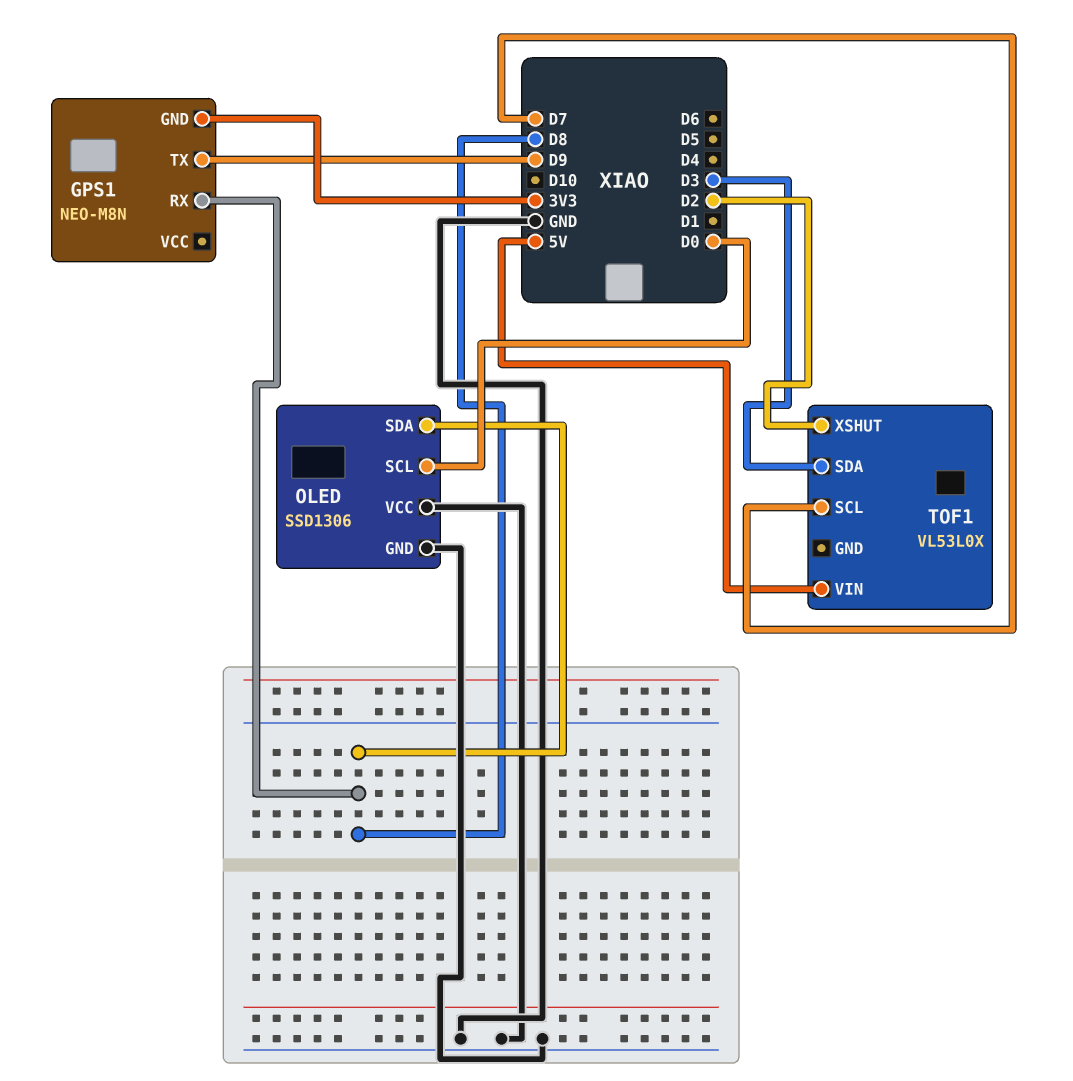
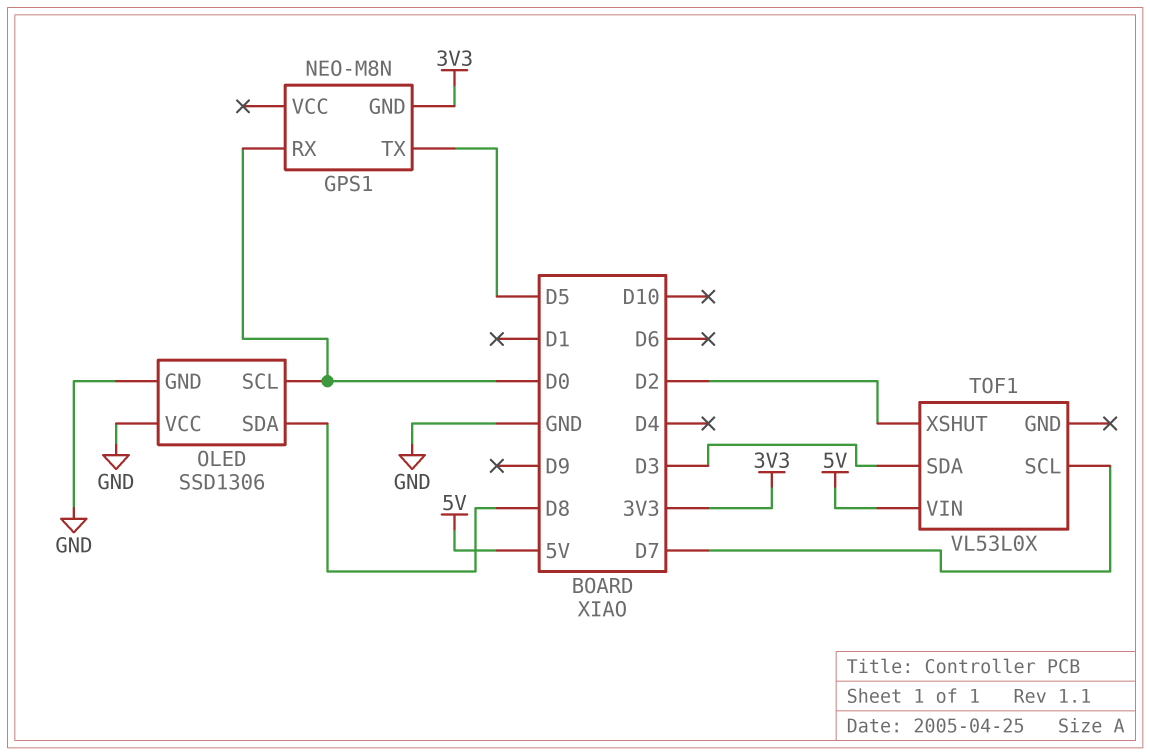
GPS1 pin RX: D8 -> D0
GPS1 pin TX: D9 -> D5

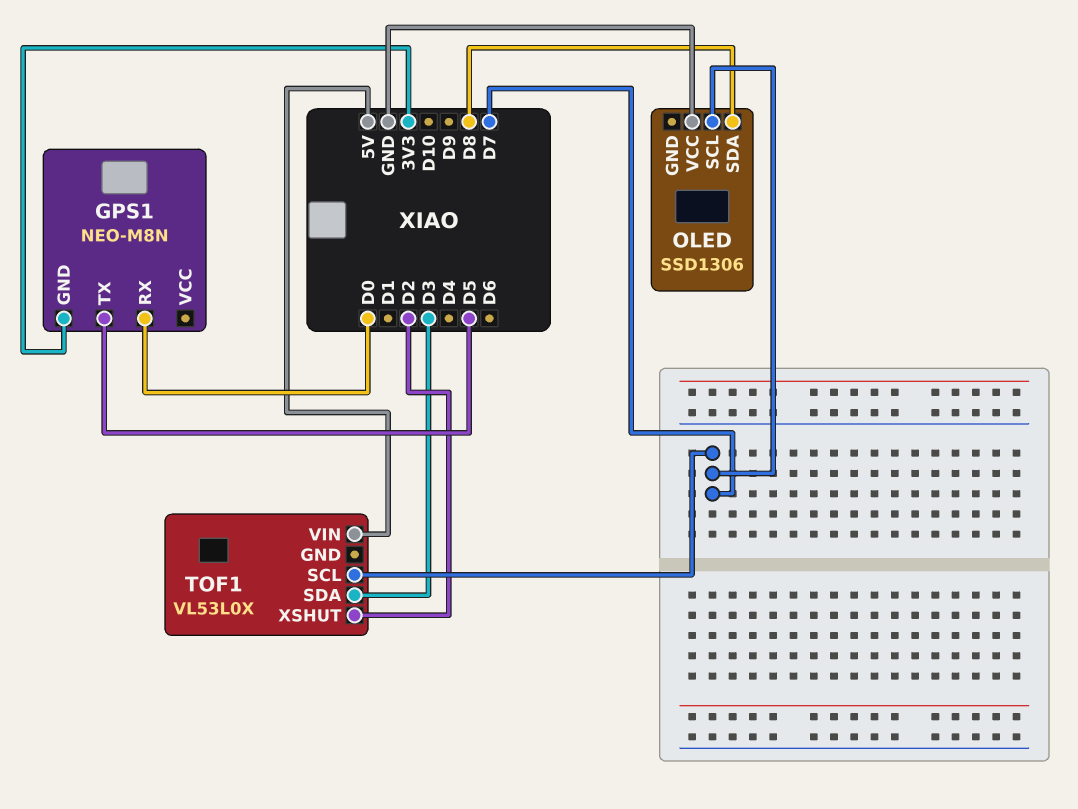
OLED pin GND: GND -> none
OLED pin SCL: D0 -> D7

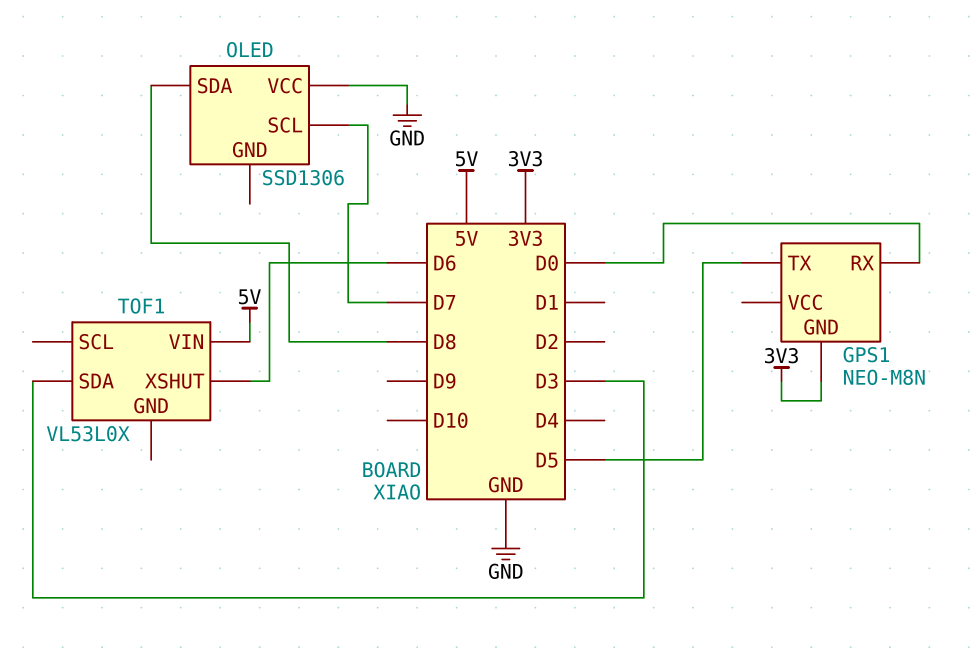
TOF1 pin SCL: D7 -> none
TOF1 pin XSHUT: D2 -> D6

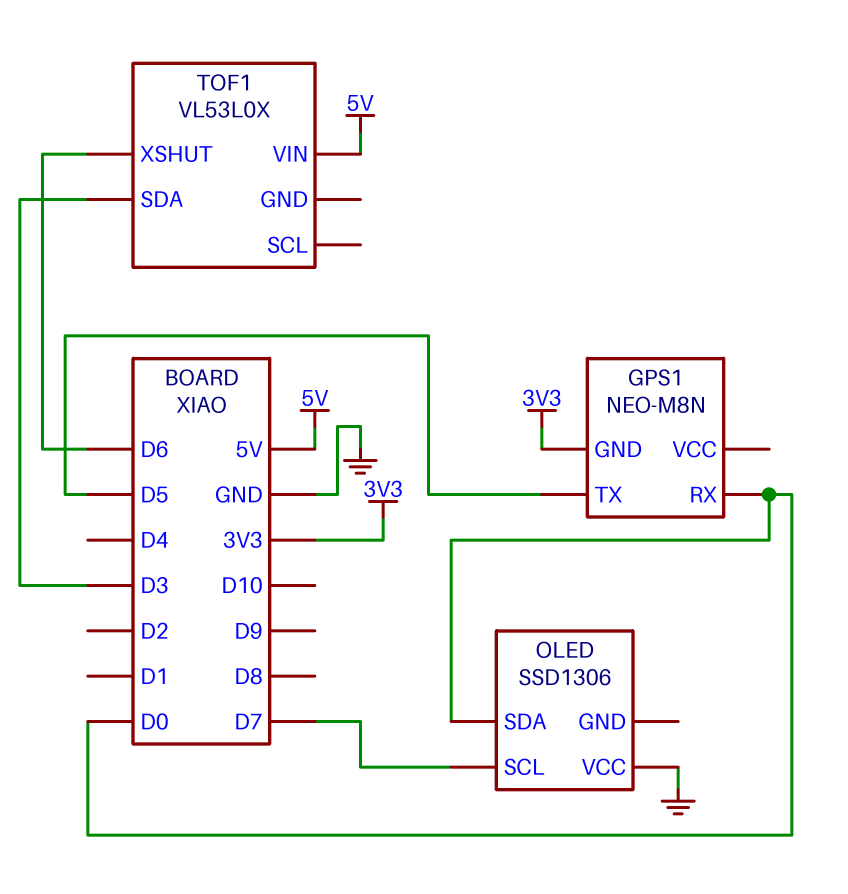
OLED pin SDA: D8 -> D0

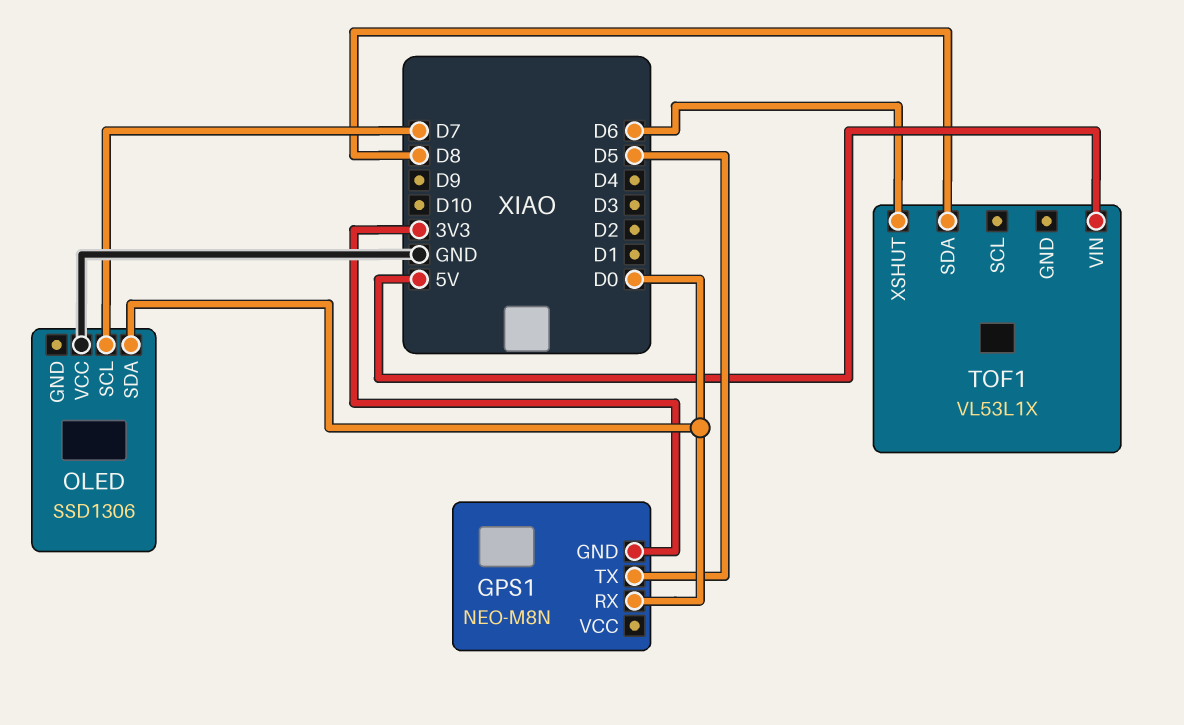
TOF1: VL53L0X -> VL53L1X
TOF1 pin SDA: D3 -> D8

